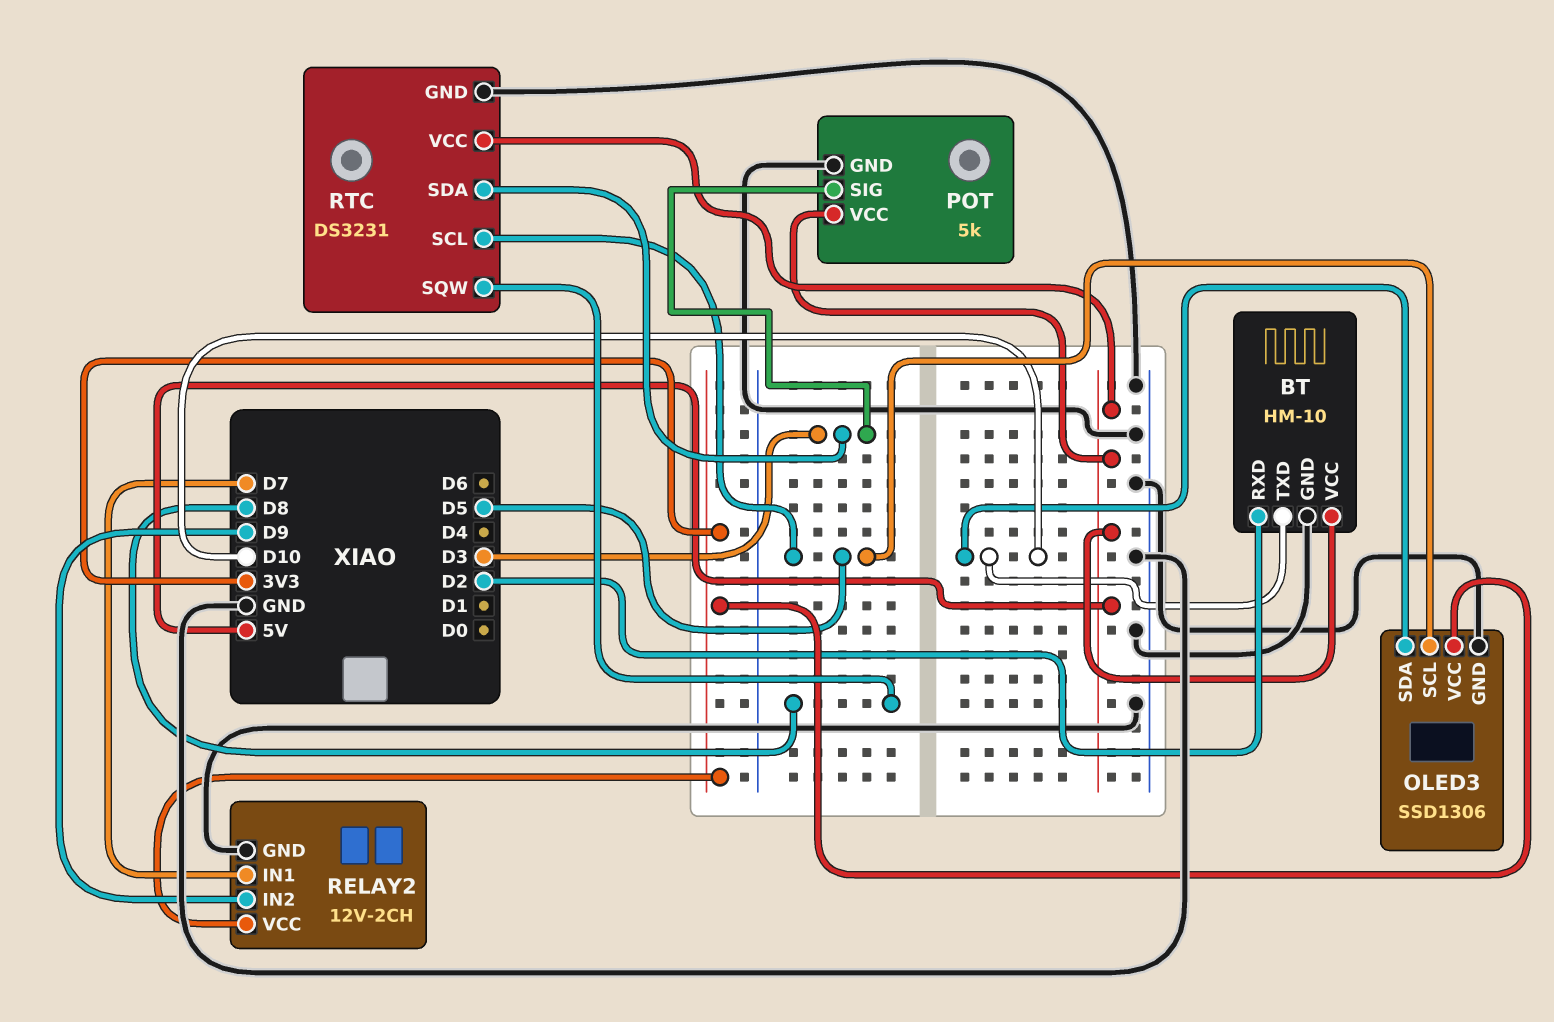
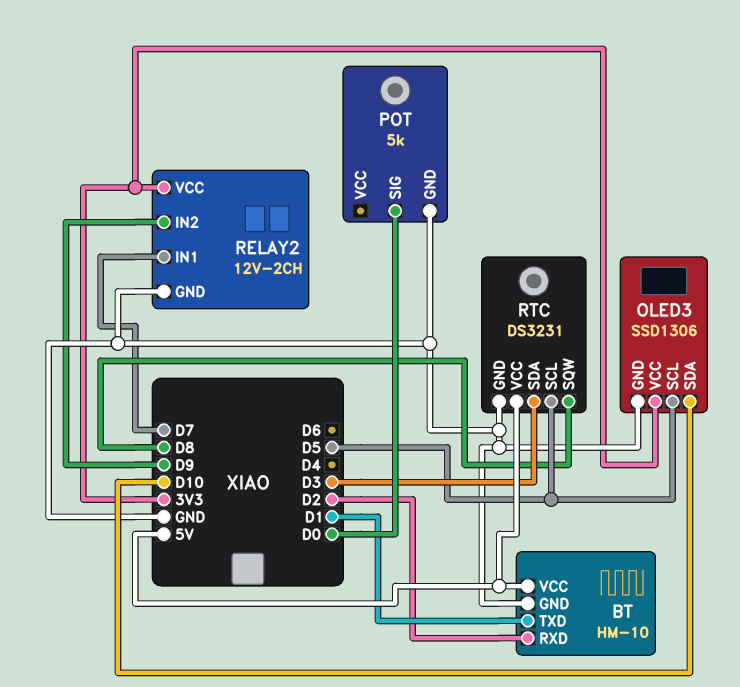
BT pin TXD: D10 -> D1
POT pin SIG: D3 -> D0
POT pin VCC: 5V -> none

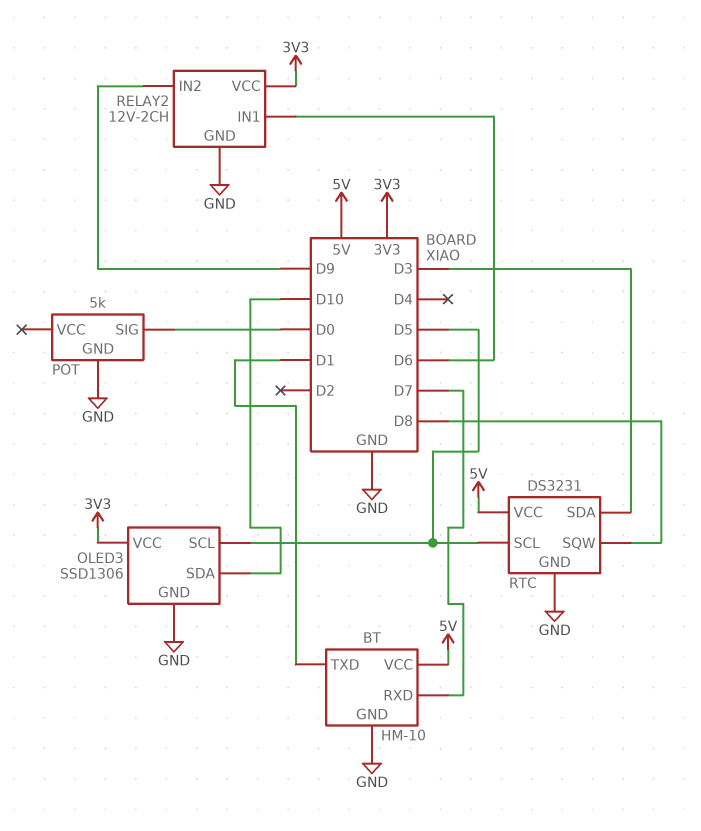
BT pin RXD: D2 -> D7
RELAY2 pin IN1: D7 -> D6

